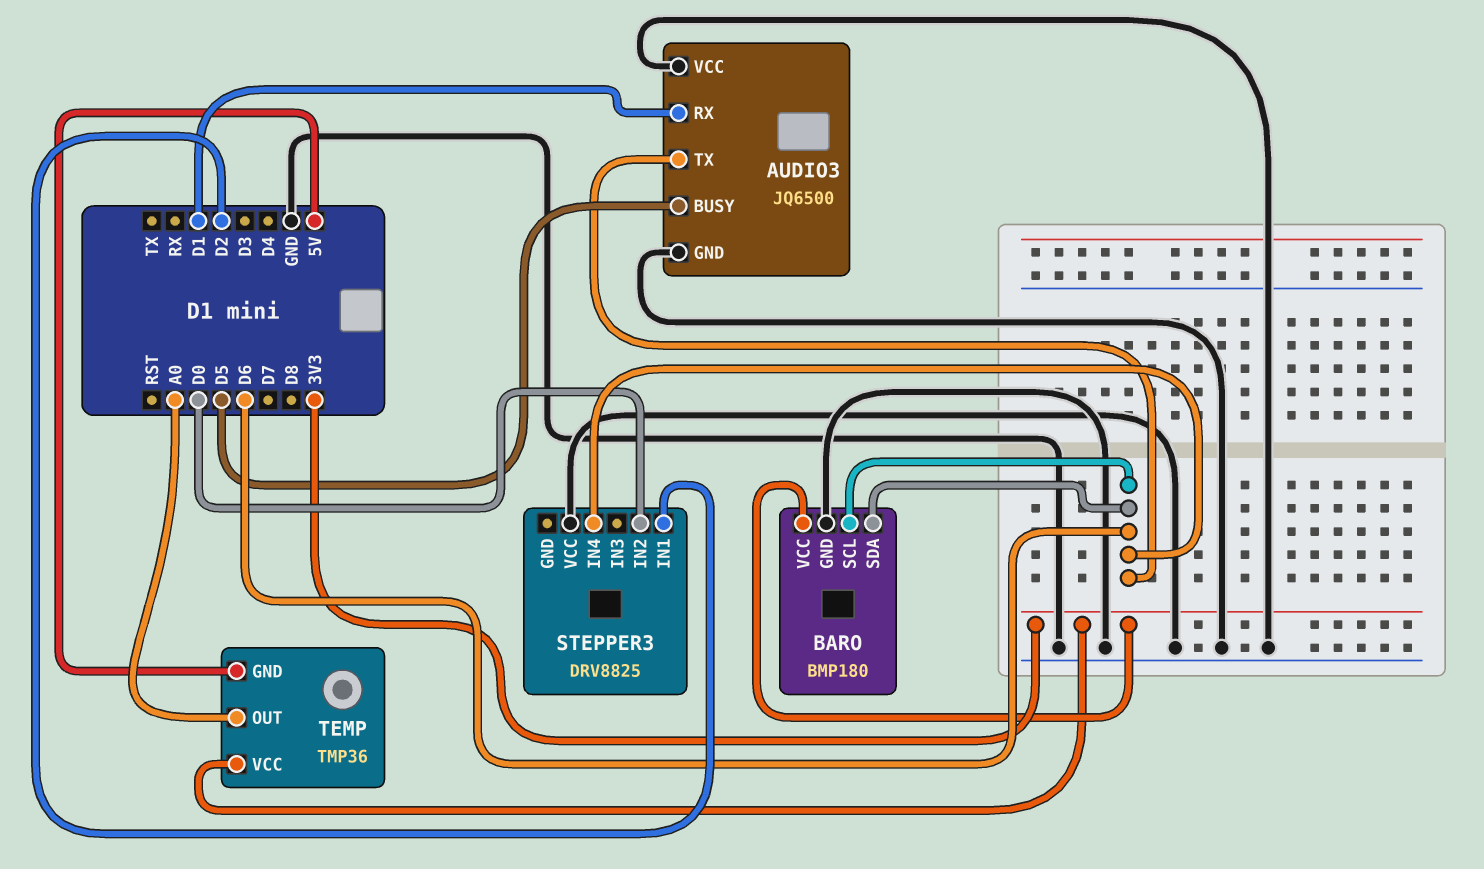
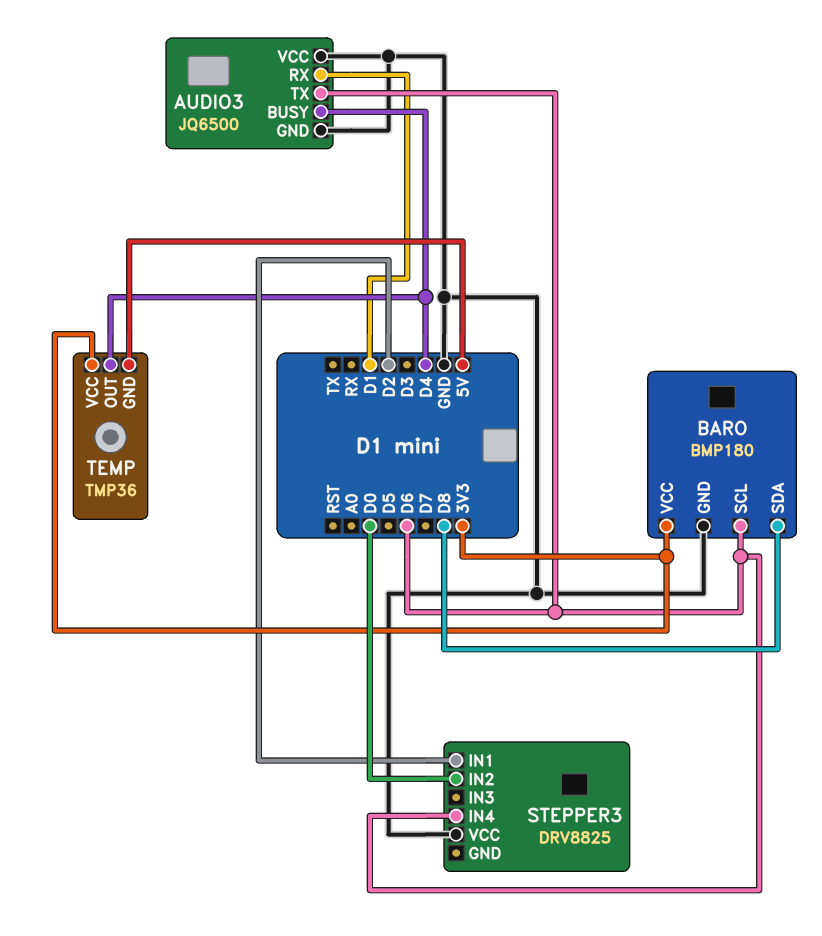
AUDIO3 pin BUSY: D5 -> D4
BARO pin SDA: D6 -> D8
TEMP pin OUT: A0 -> D4

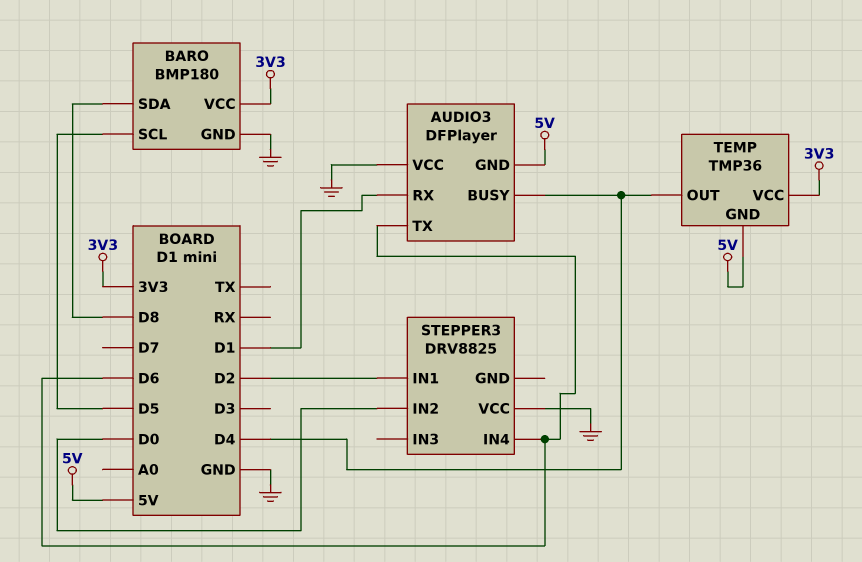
AUDIO3: JQ6500 -> DFPlayer
AUDIO3 pin GND: GND -> 5V
BARO pin SCL: D6 -> D5

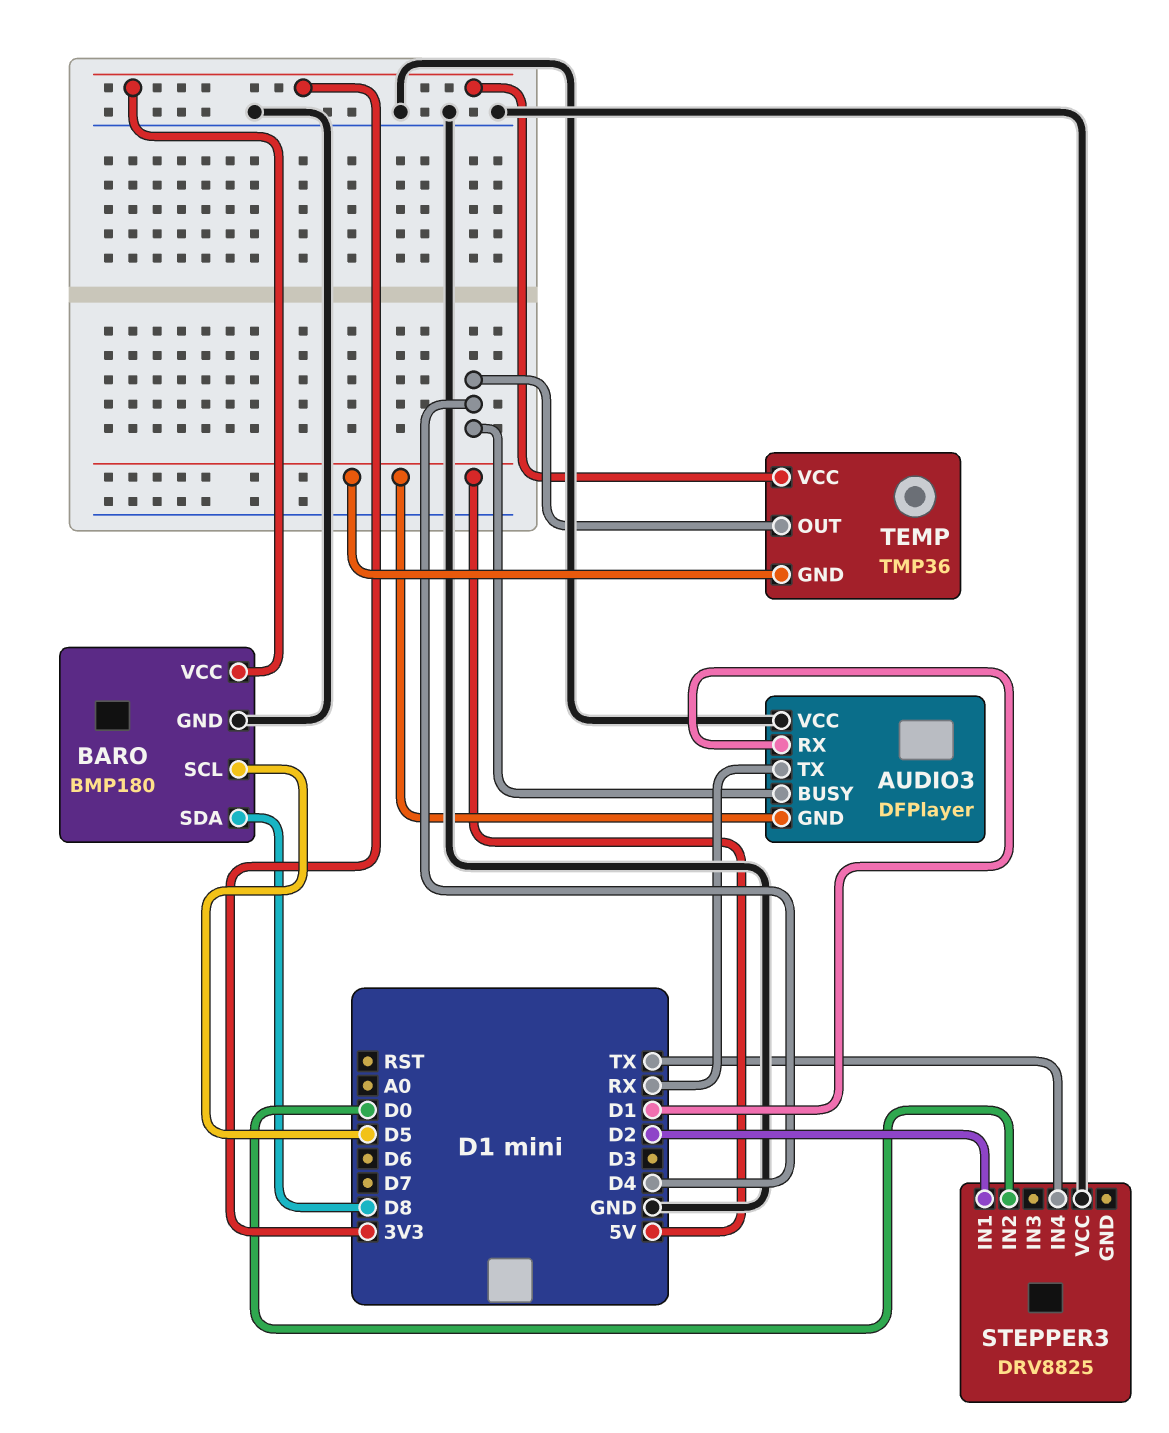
AUDIO3 pin TX: D6 -> RX
STEPPER3 pin IN4: D6 -> TX

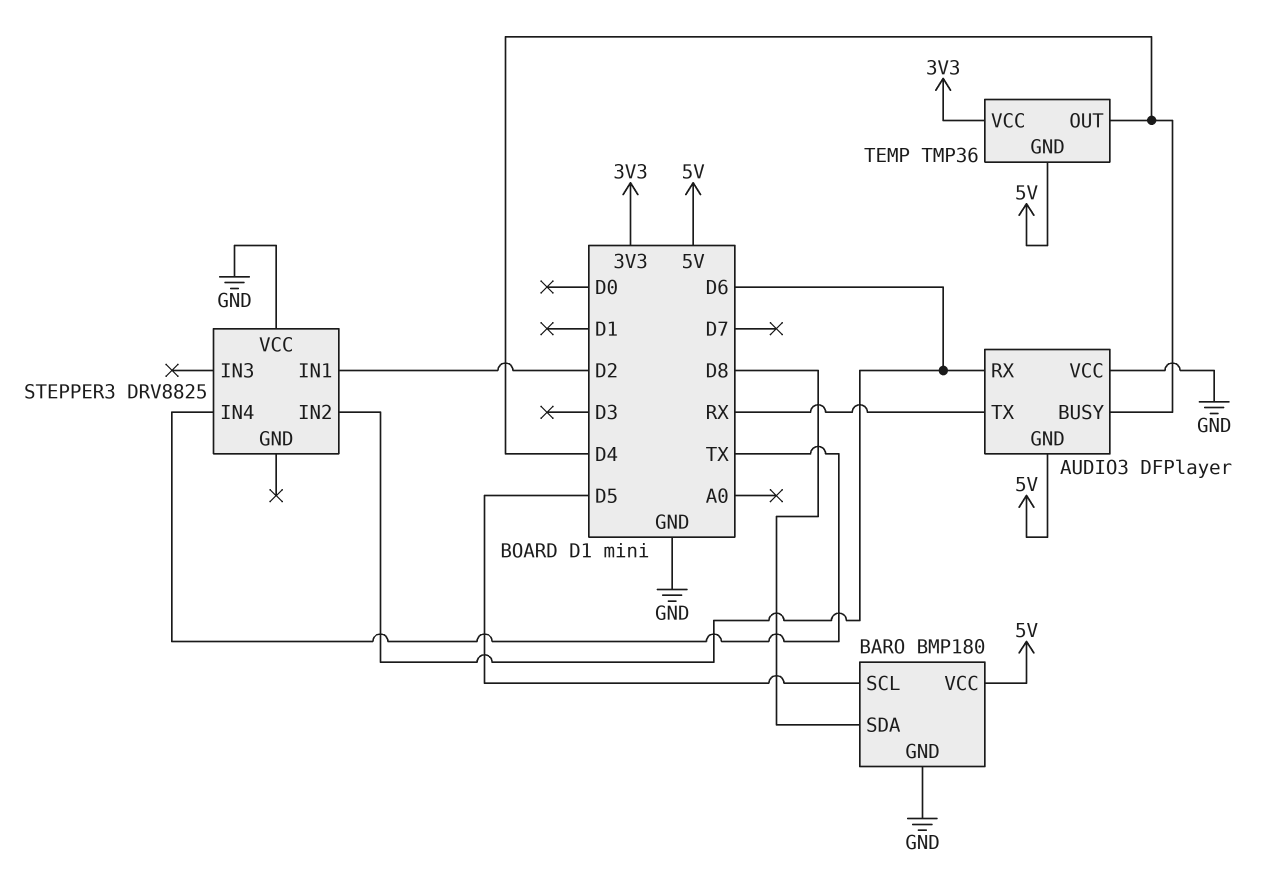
AUDIO3 pin RX: D1 -> D6
BARO pin VCC: 3V3 -> 5V
STEPPER3 pin IN2: D0 -> D6

